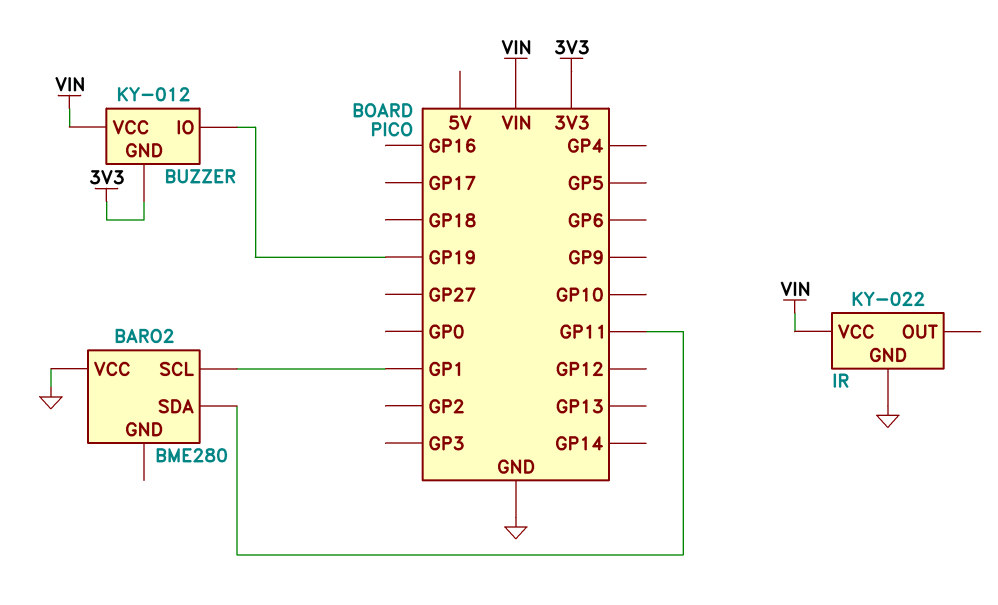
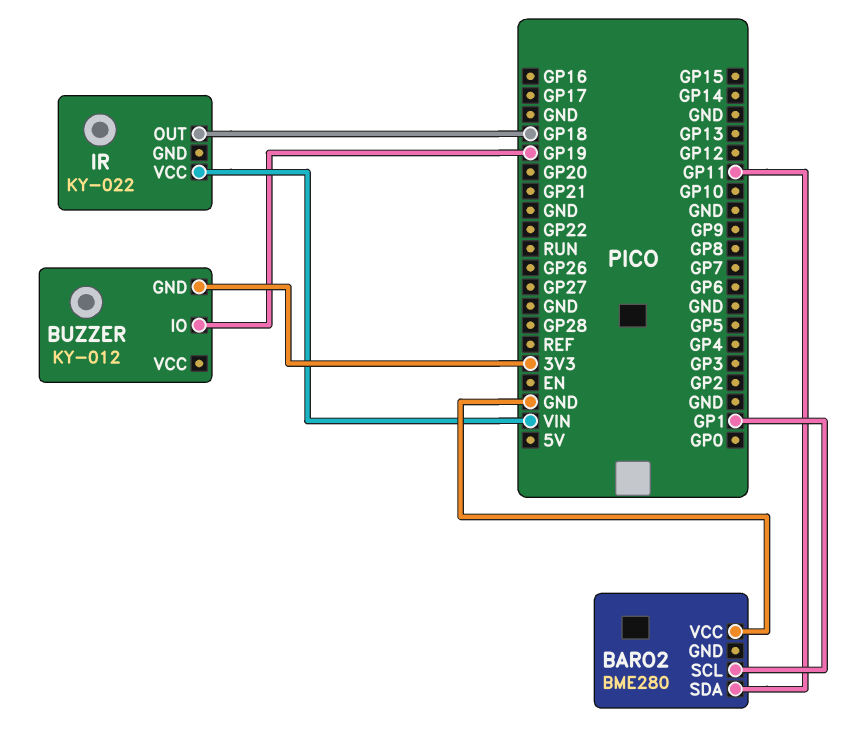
BUZZER pin VCC: VIN -> none
IR pin GND: GND -> none
IR pin OUT: none -> GP18

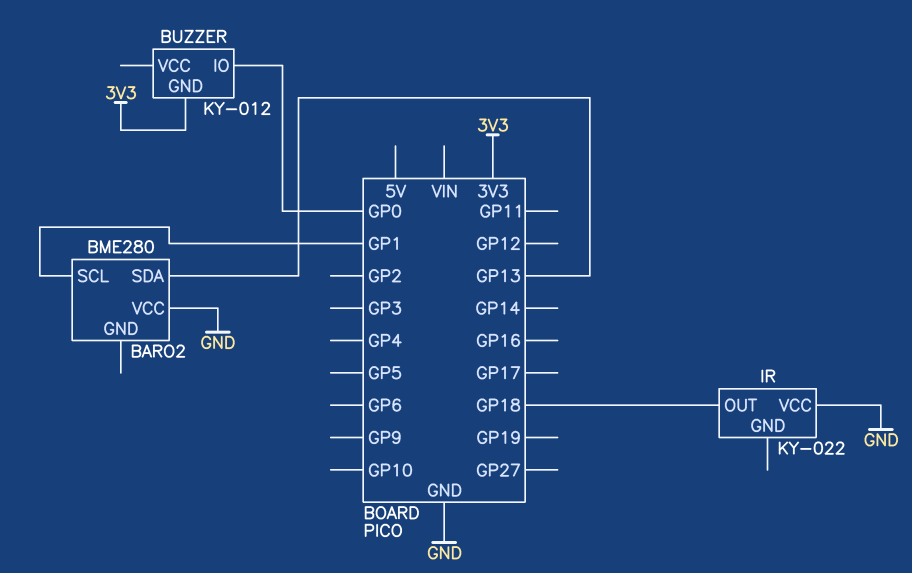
BARO2 pin SDA: GP11 -> GP13
BUZZER pin IO: GP19 -> GP0
IR pin VCC: VIN -> GND

